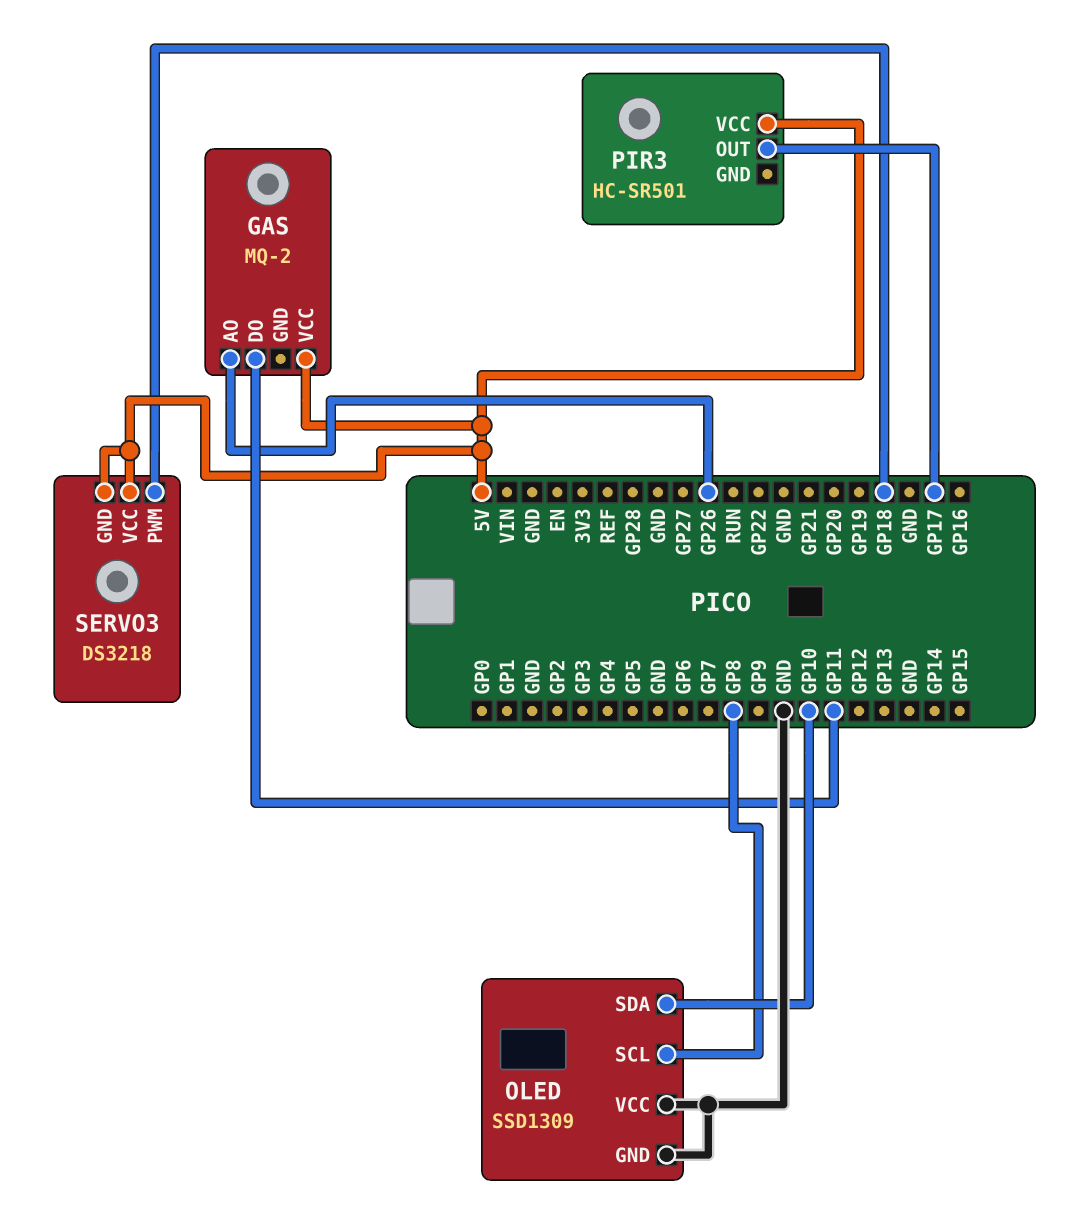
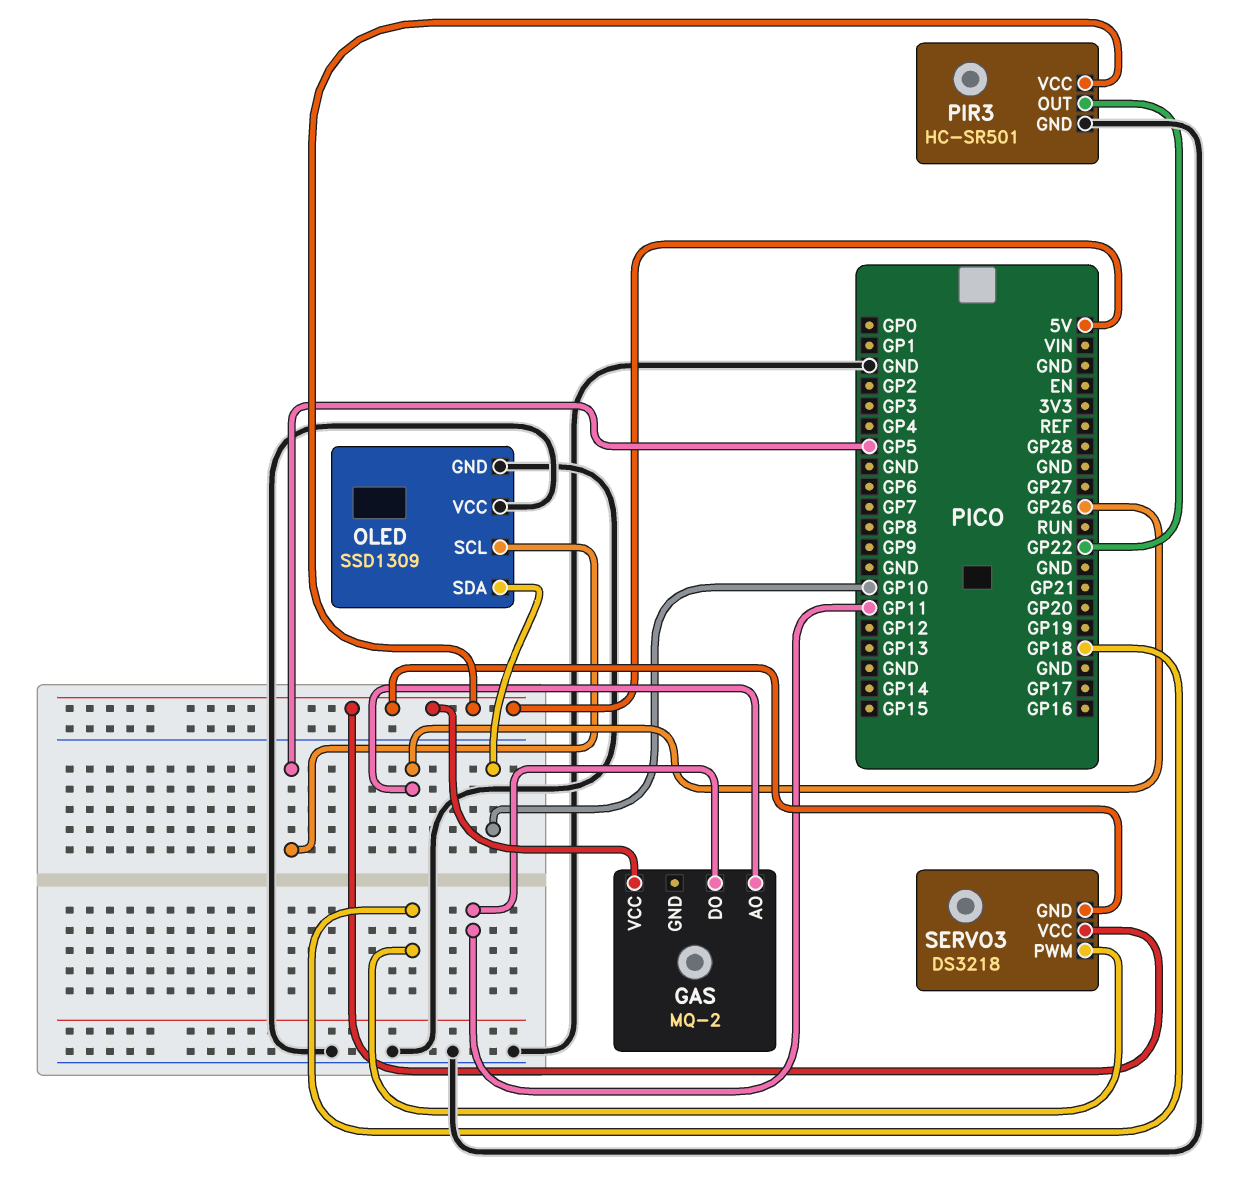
OLED pin SCL: GP8 -> GP5
PIR3 pin GND: none -> GND
PIR3 pin OUT: GP17 -> GP22

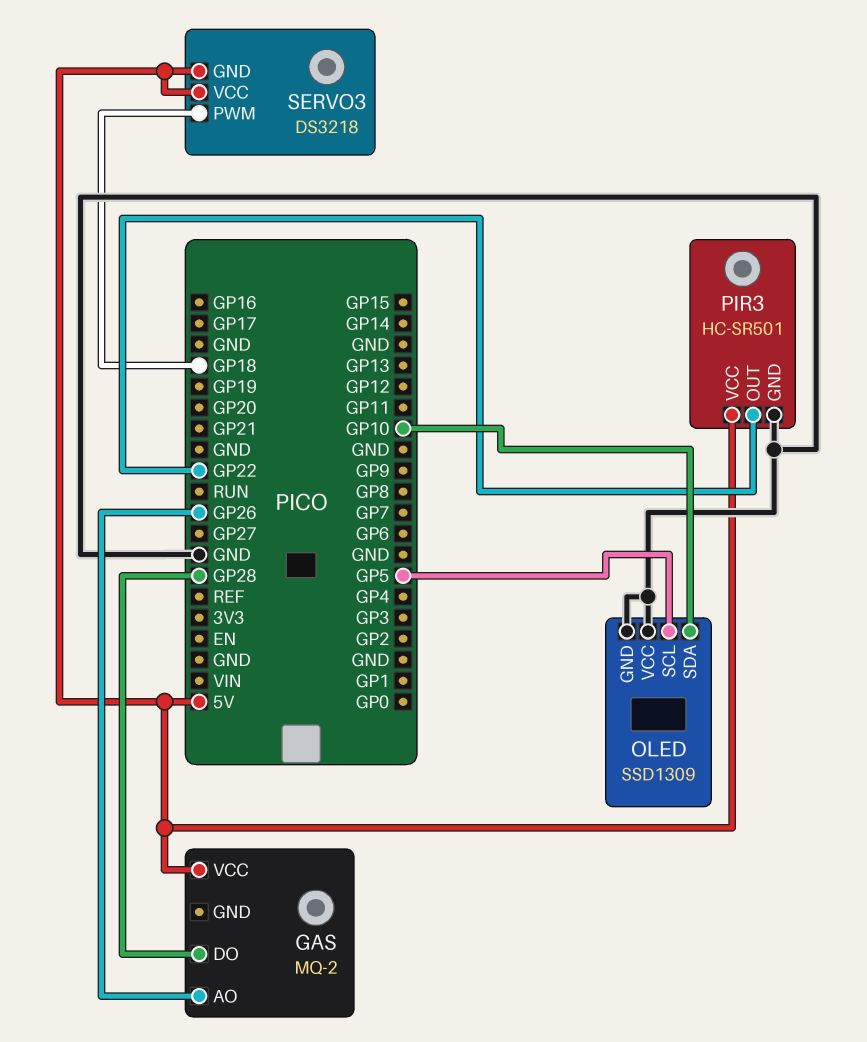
GAS pin DO: GP11 -> GP28

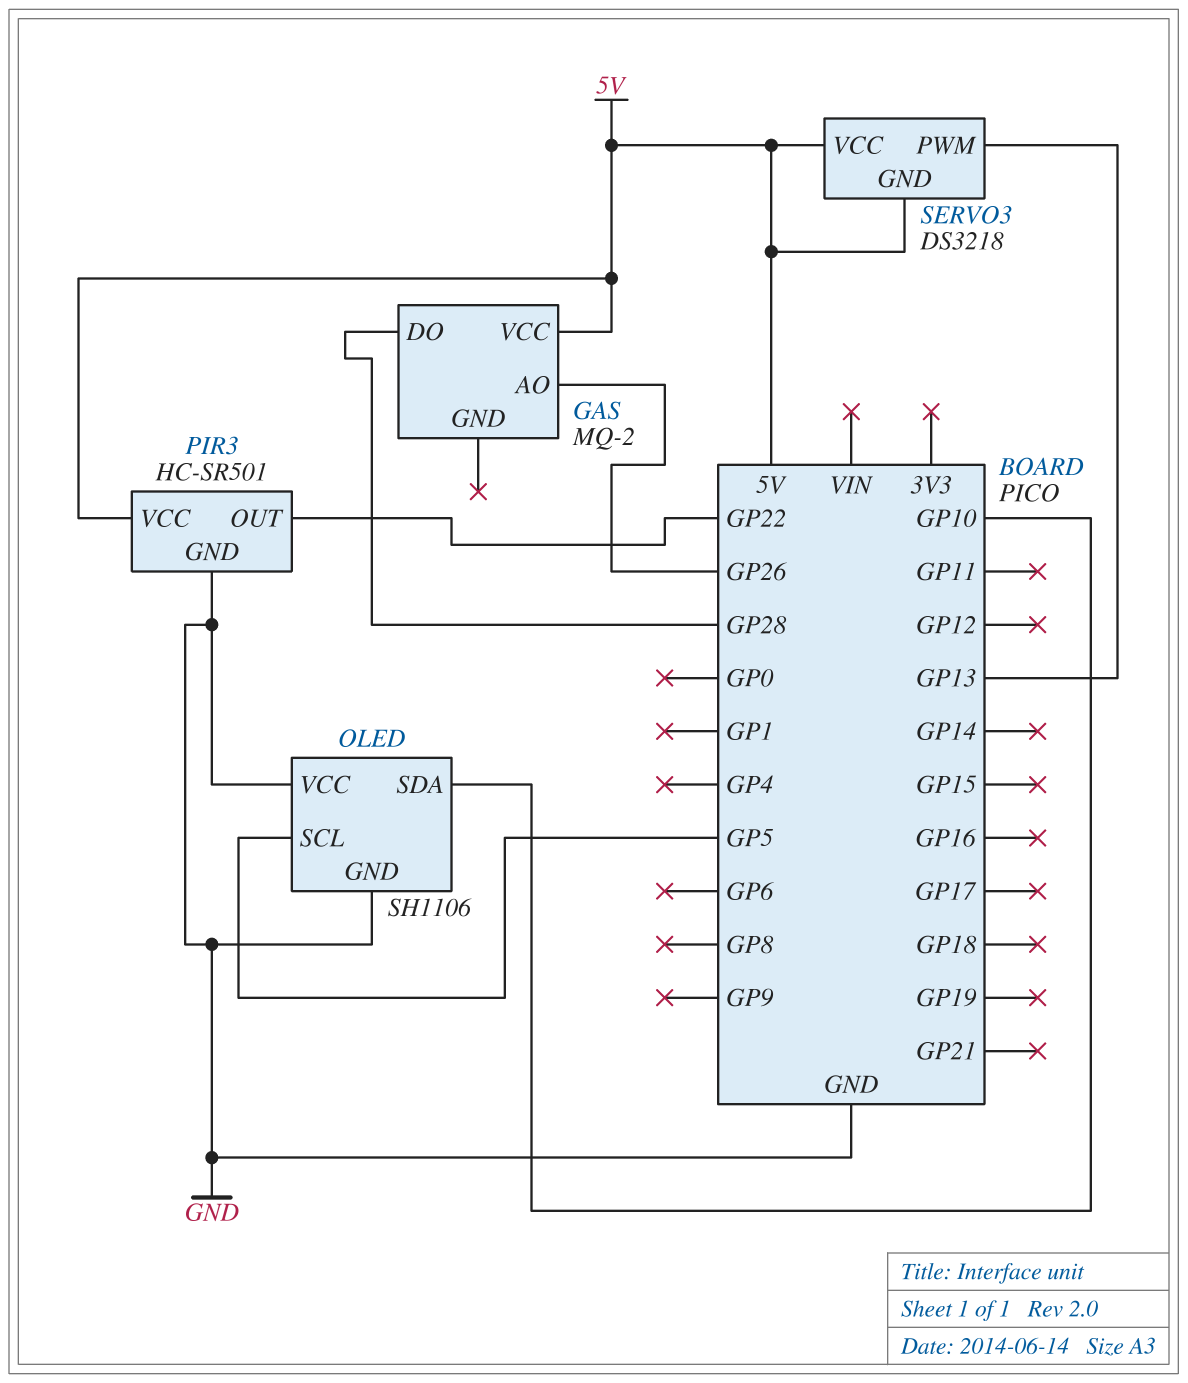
OLED: SSD1309 -> SH1106
SERVO3 pin PWM: GP18 -> GP13

